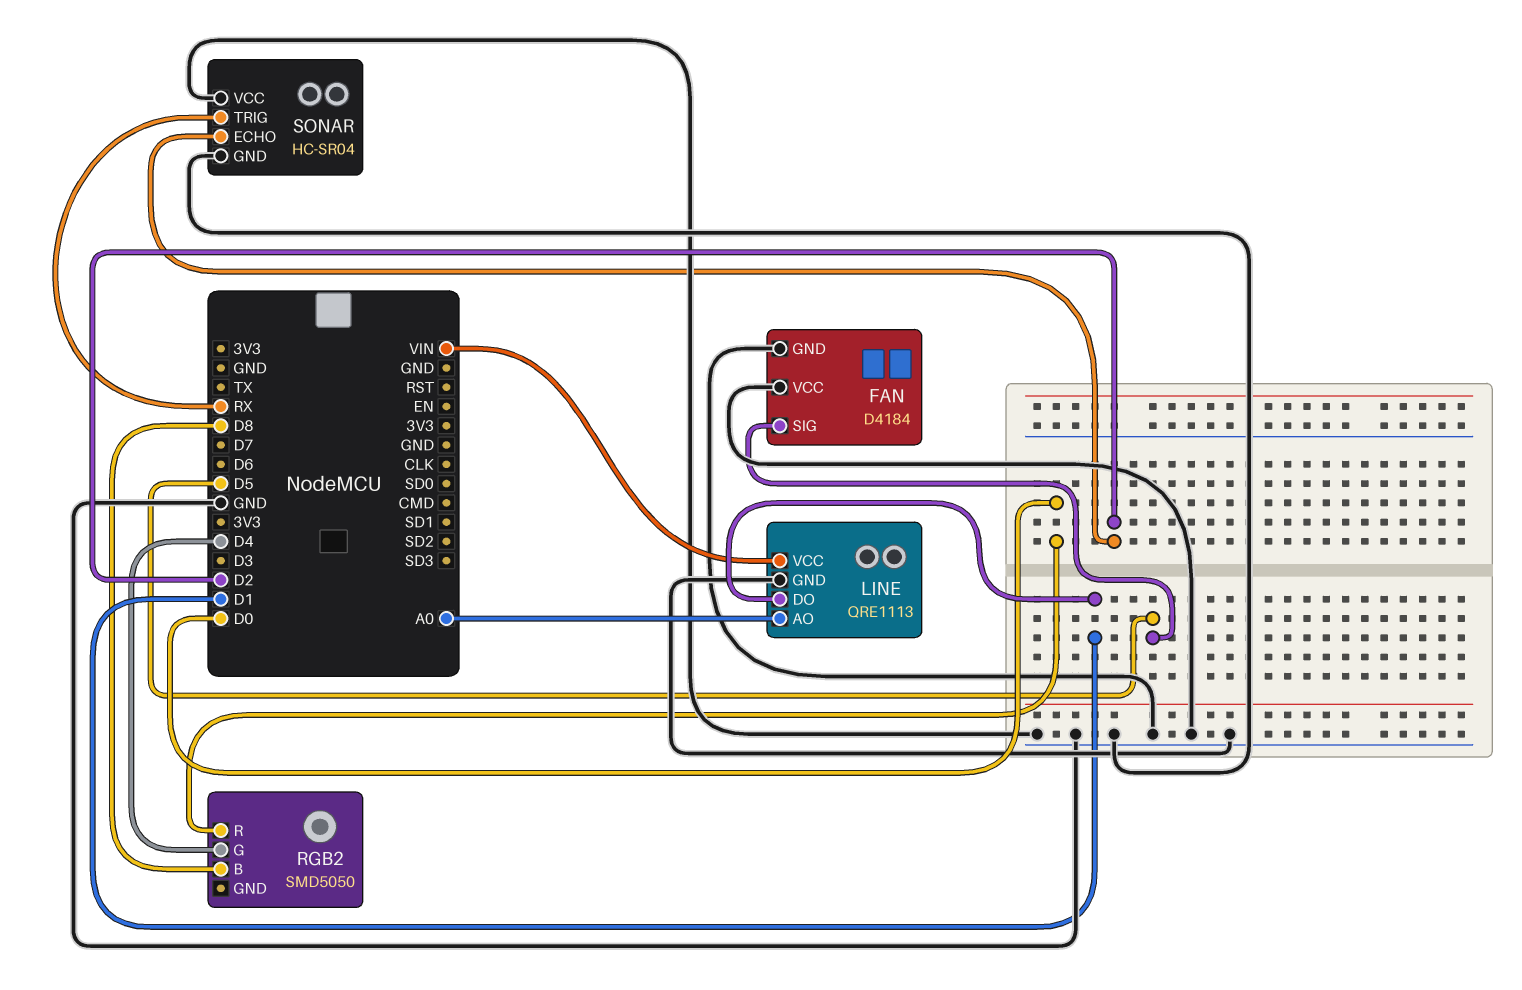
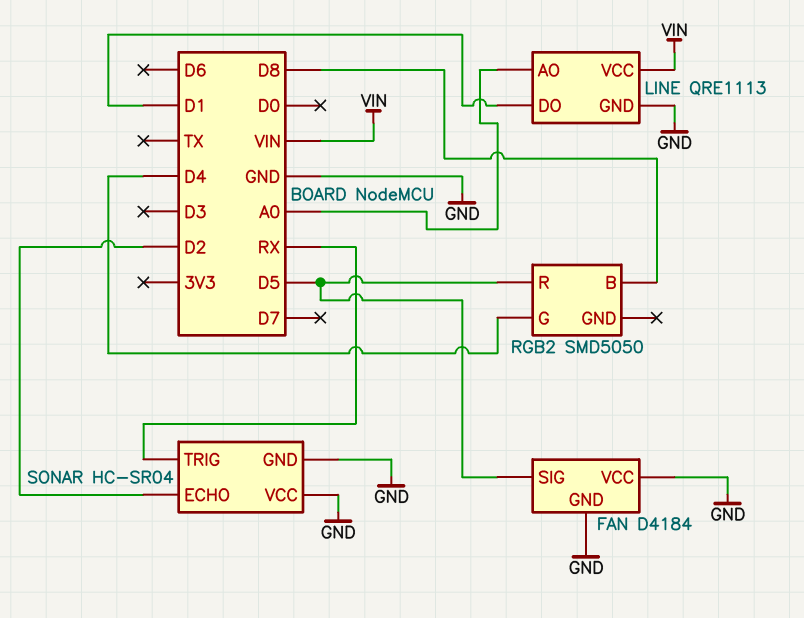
RGB2 pin R: D0 -> D5

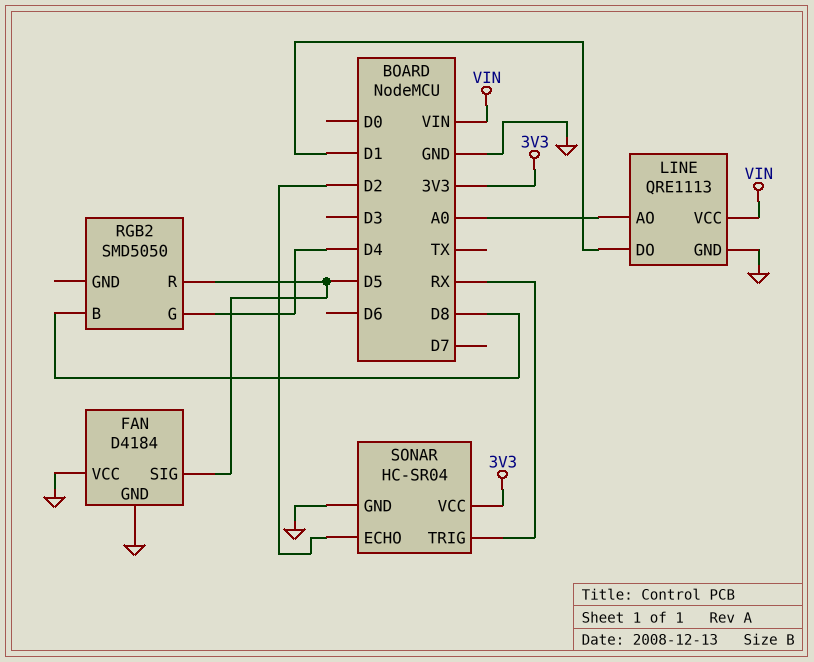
SONAR pin VCC: GND -> 3V3

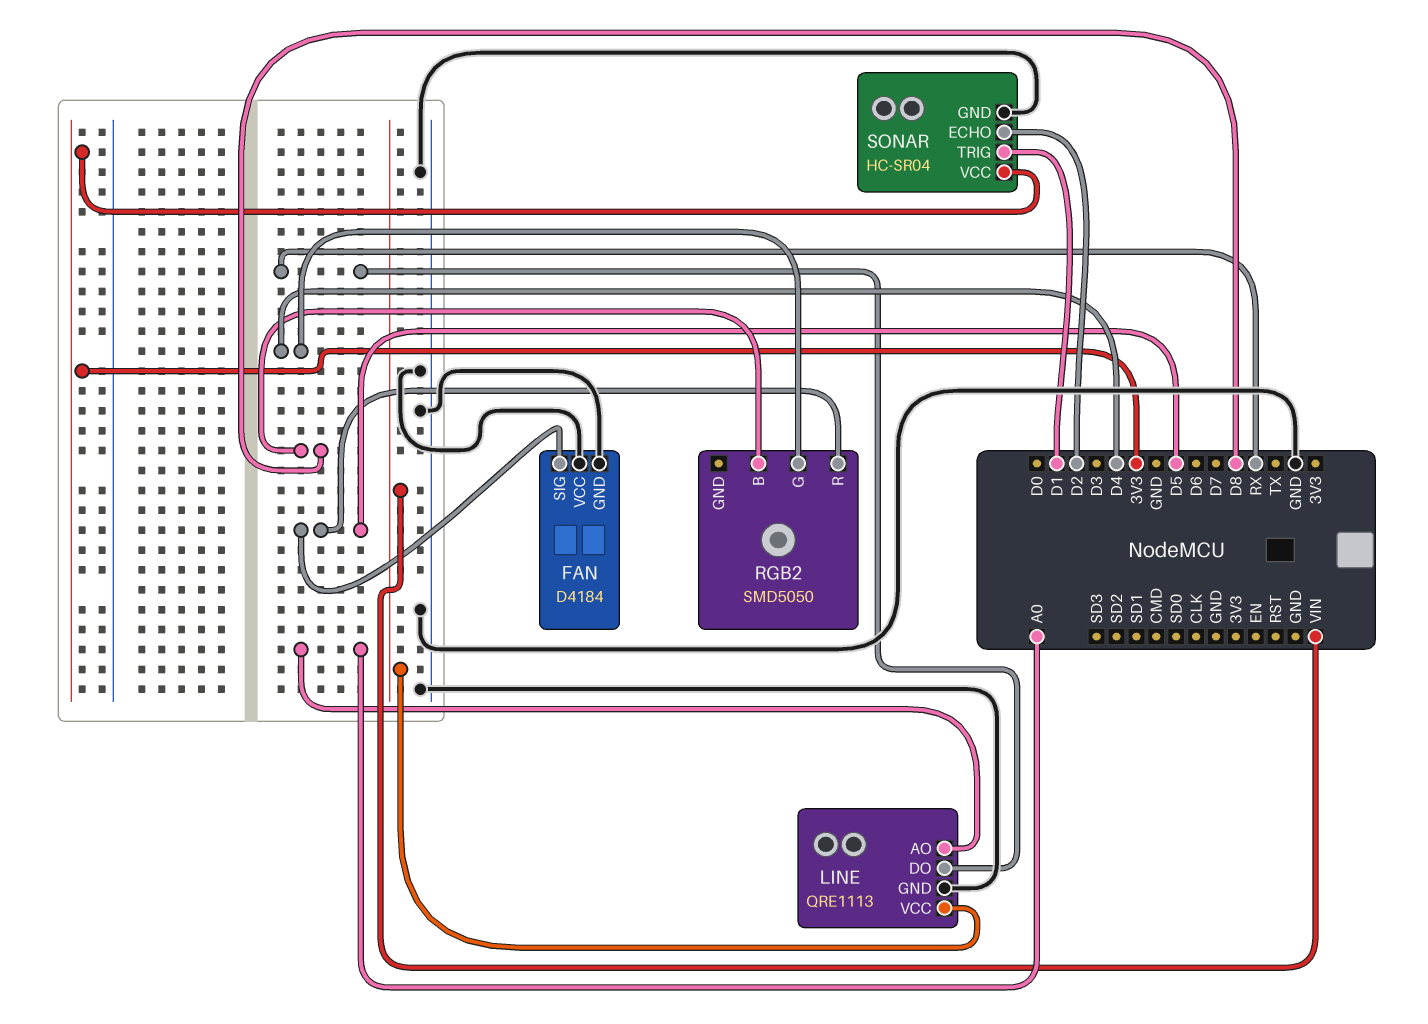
LINE pin DO: D1 -> RX
SONAR pin TRIG: RX -> D1

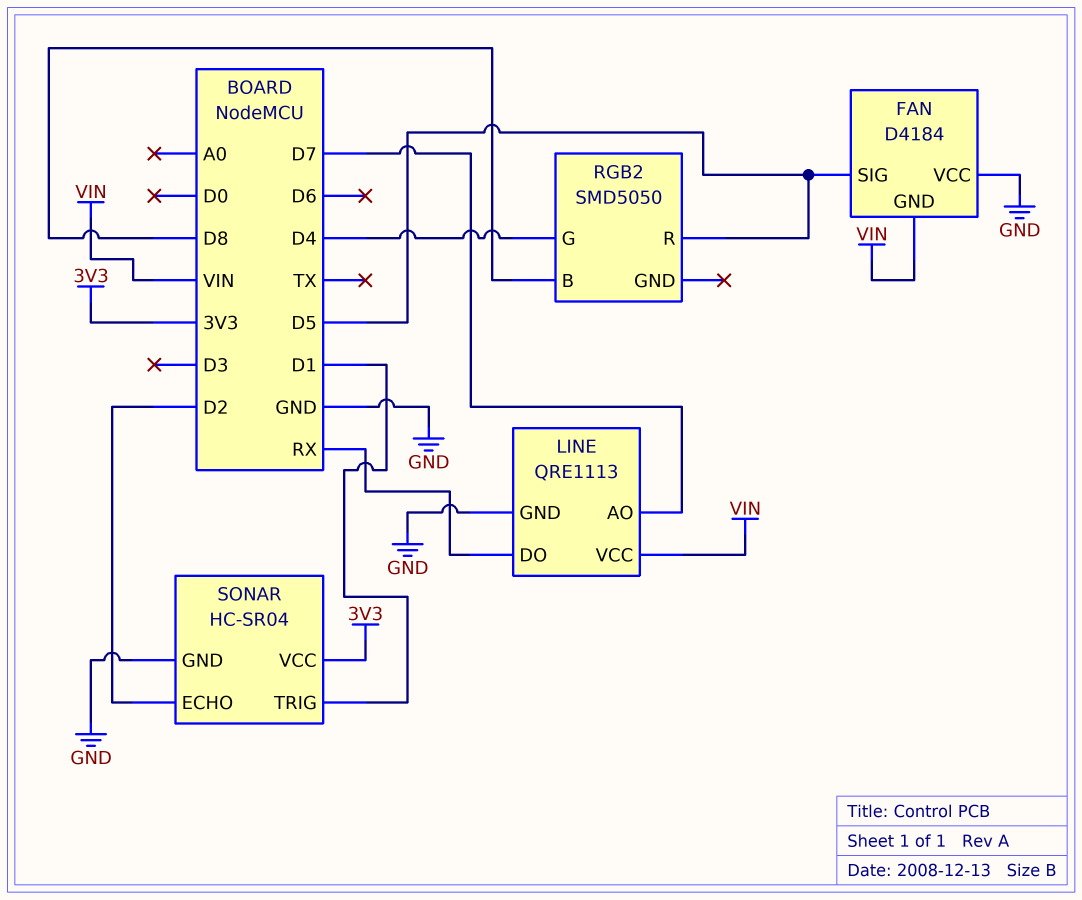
FAN pin GND: GND -> VIN
LINE pin AO: A0 -> D7

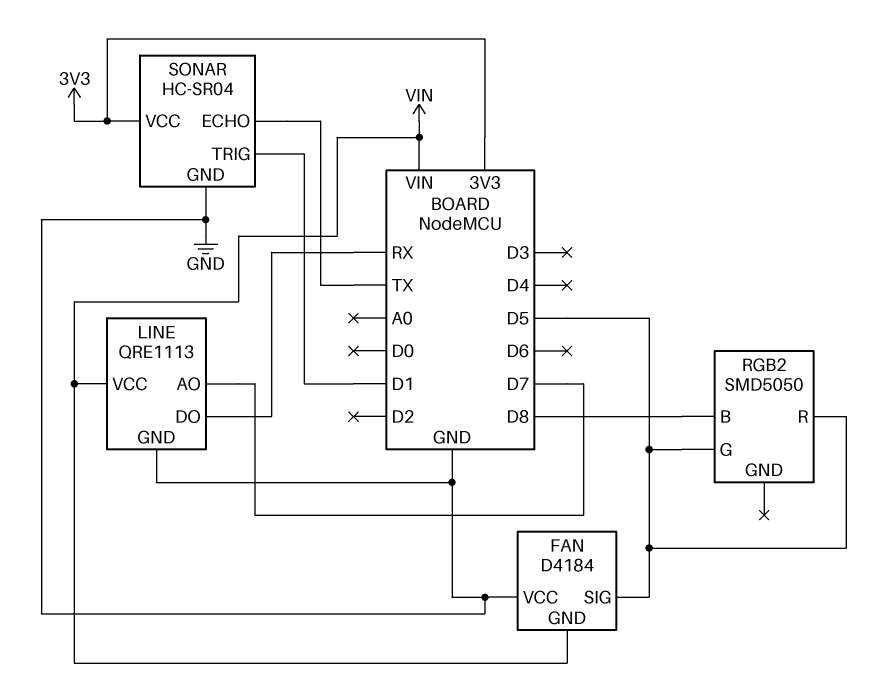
RGB2 pin G: D4 -> D5
SONAR pin ECHO: D2 -> TX

